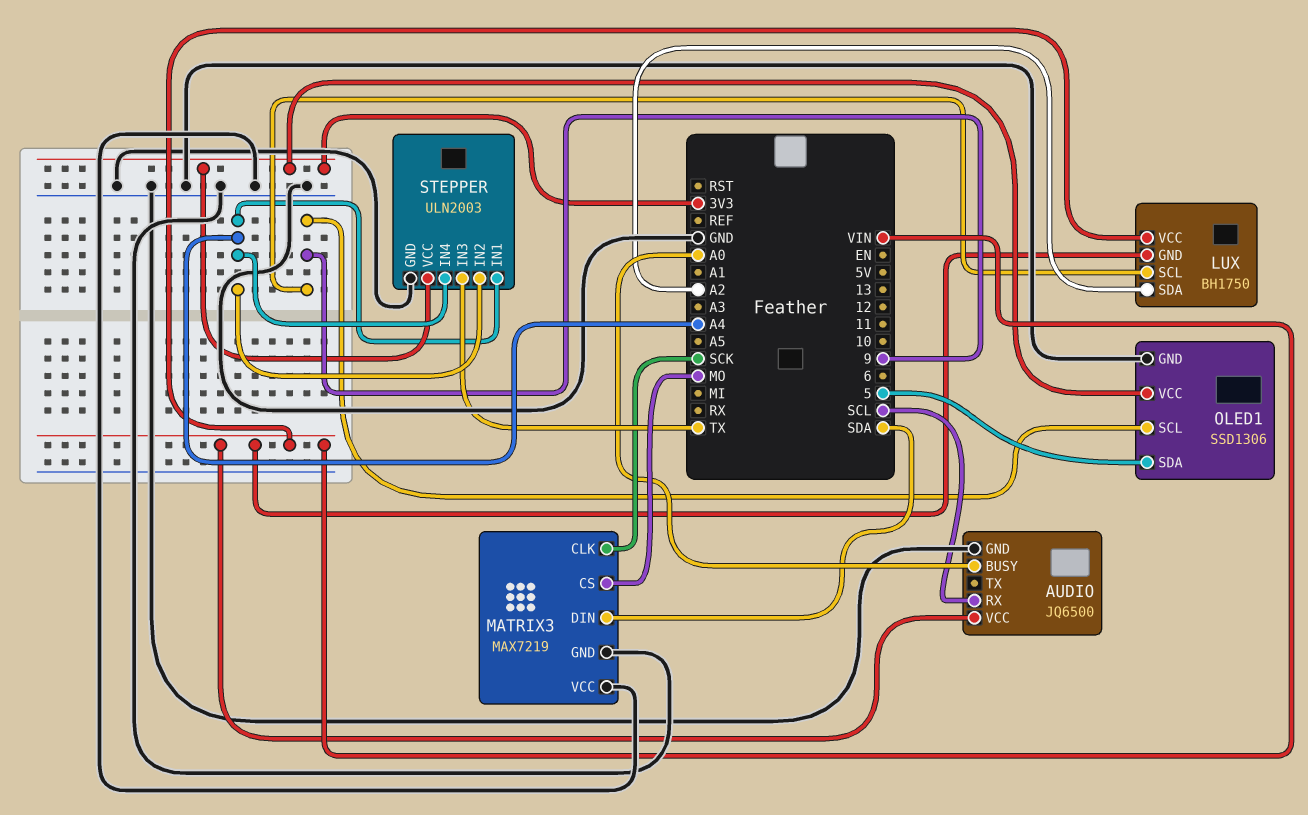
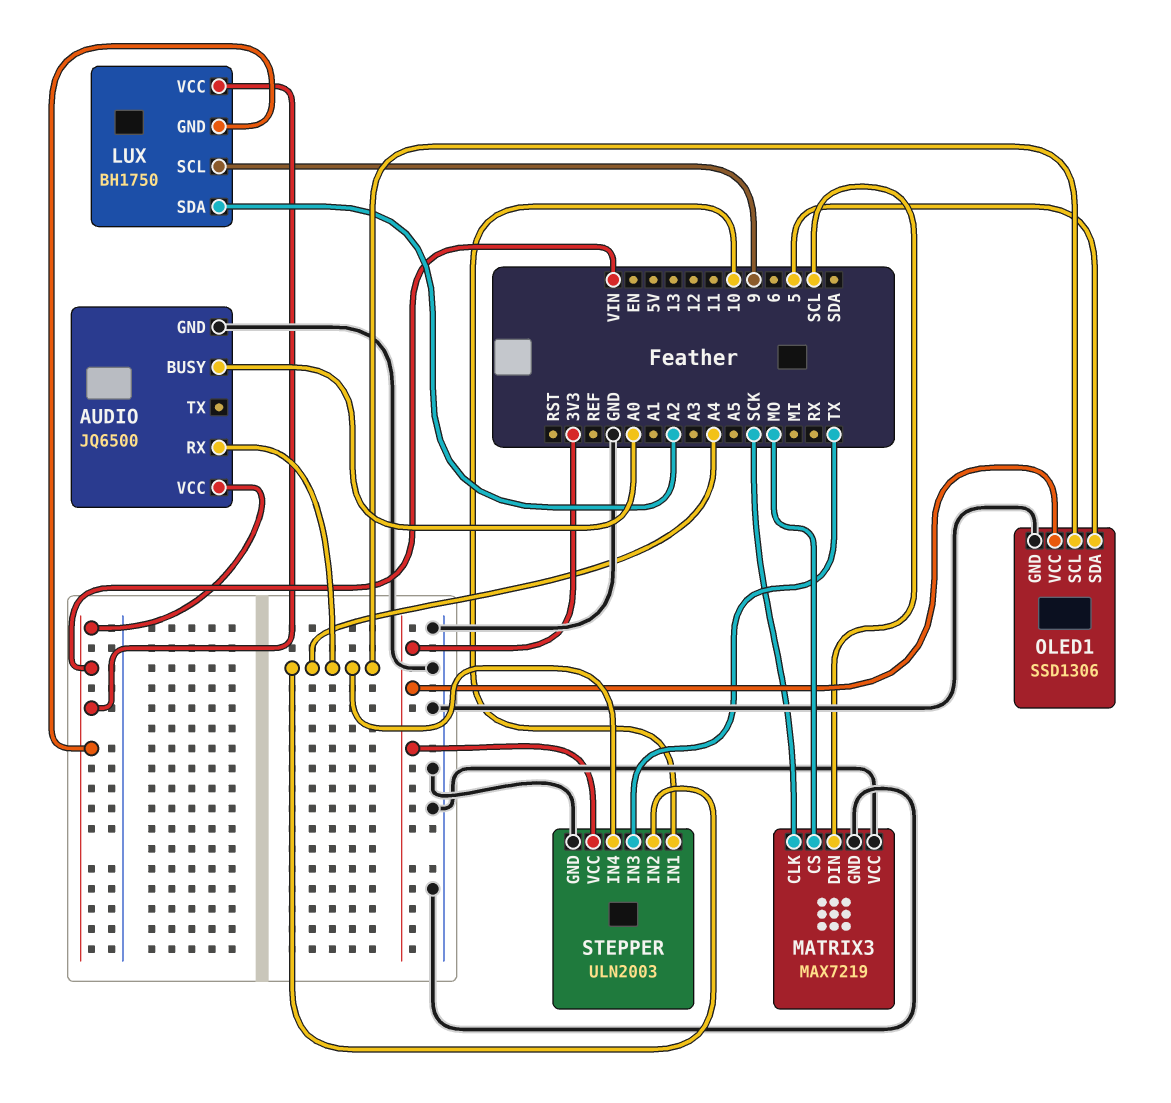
AUDIO pin RX: SCL -> A4
MATRIX3 pin DIN: SDA -> SCL
OLED1 pin SCL: 9 -> A4
STEPPER pin IN1: A4 -> 10

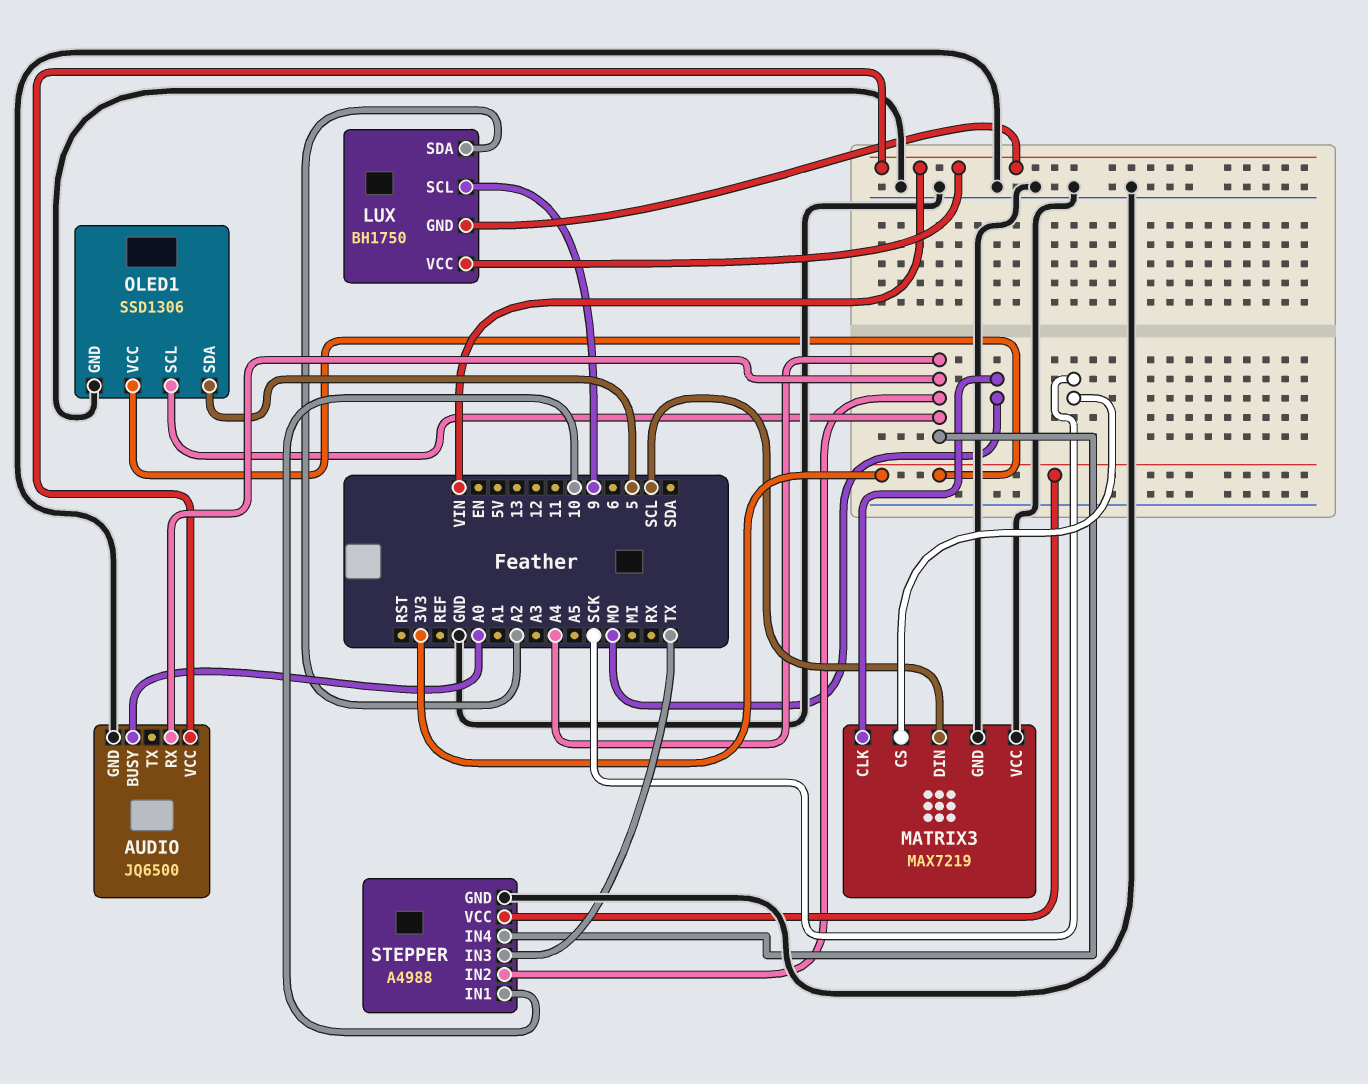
MATRIX3 pin CLK: SCK -> MO
MATRIX3 pin CS: MO -> SCK
STEPPER: ULN2003 -> A4988

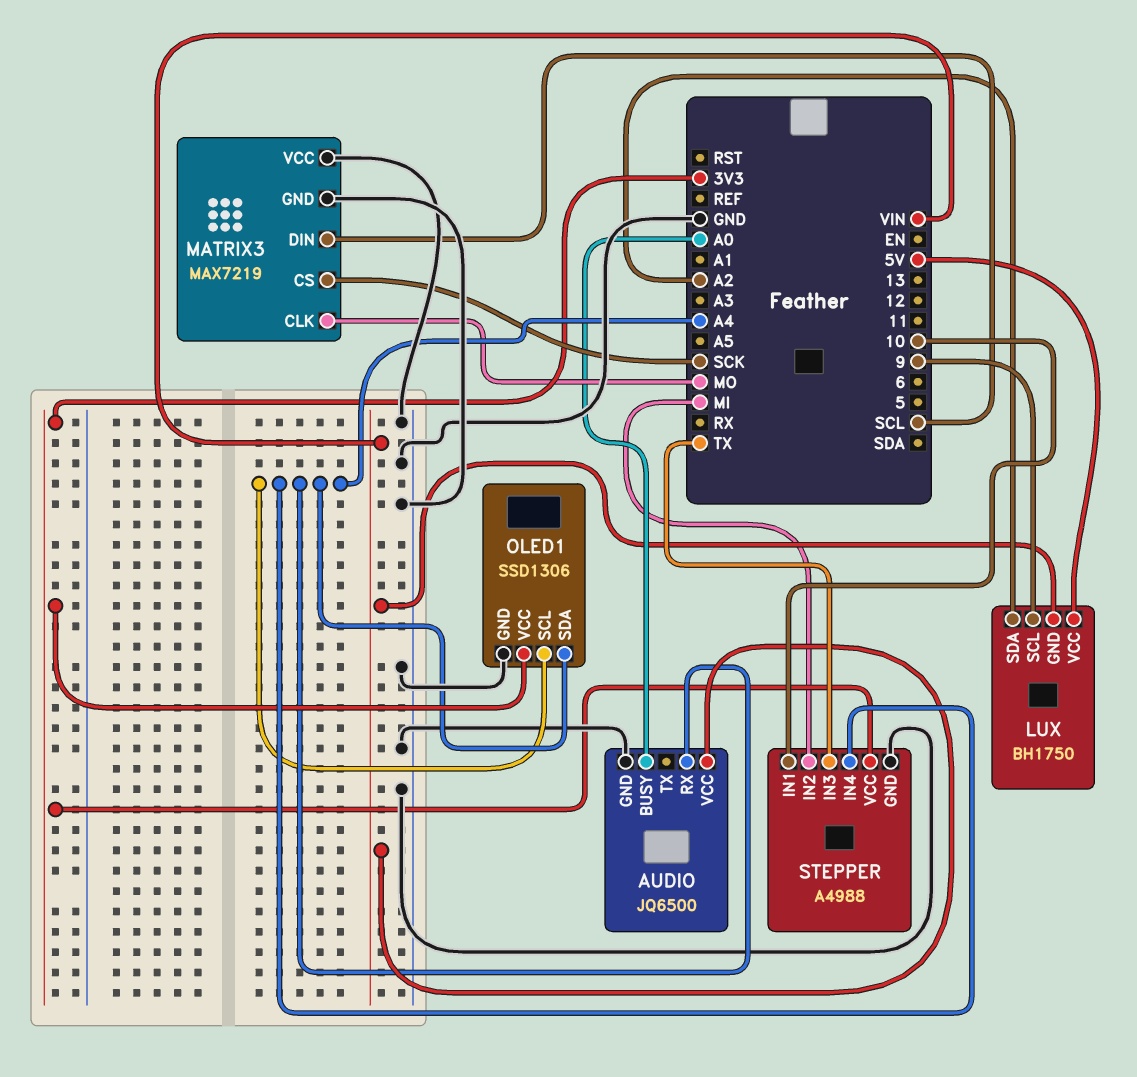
LUX pin VCC: VIN -> 5V
OLED1 pin SDA: 5 -> A4
STEPPER pin IN2: A4 -> MI

